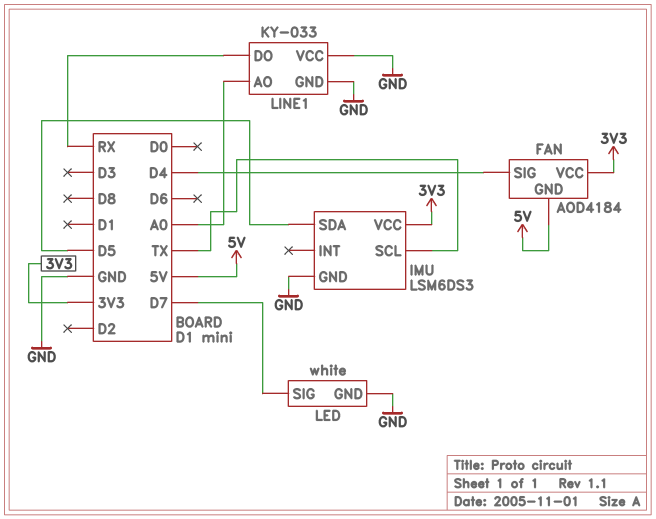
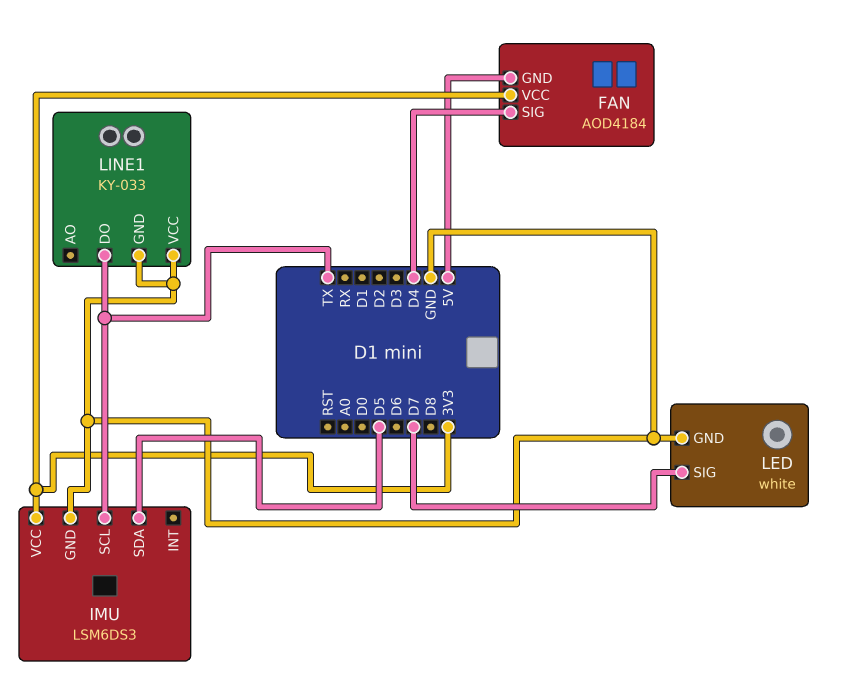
LINE1 pin AO: A0 -> none
LINE1 pin DO: RX -> TX

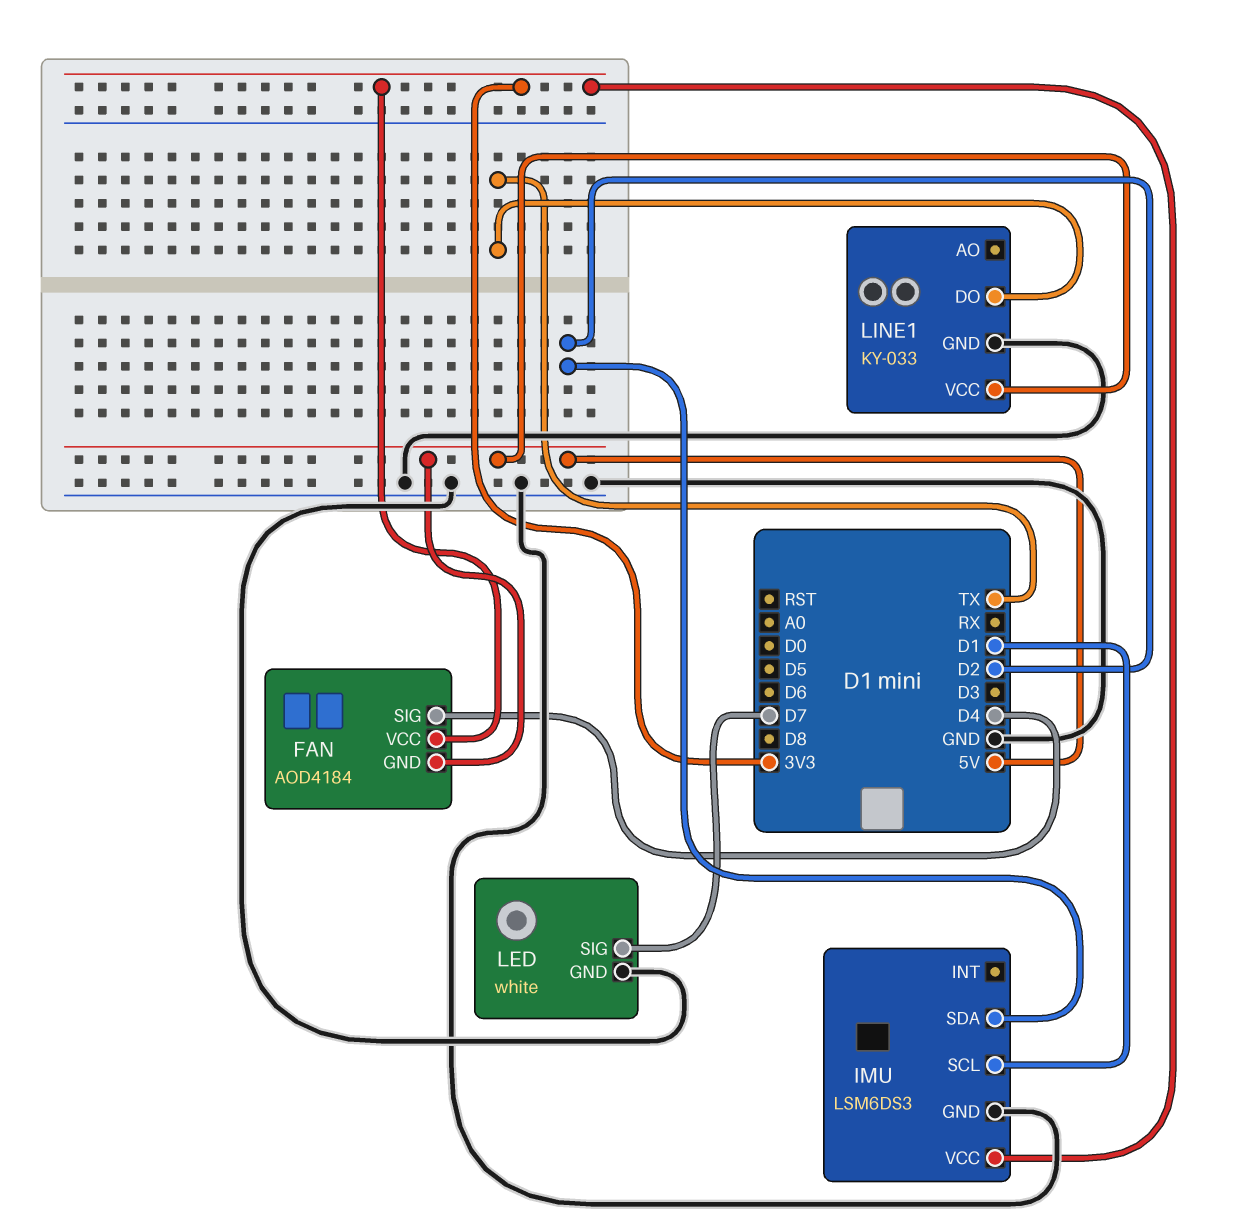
IMU pin SCL: TX -> D1
IMU pin SDA: D5 -> D2
LINE1 pin VCC: GND -> 5V

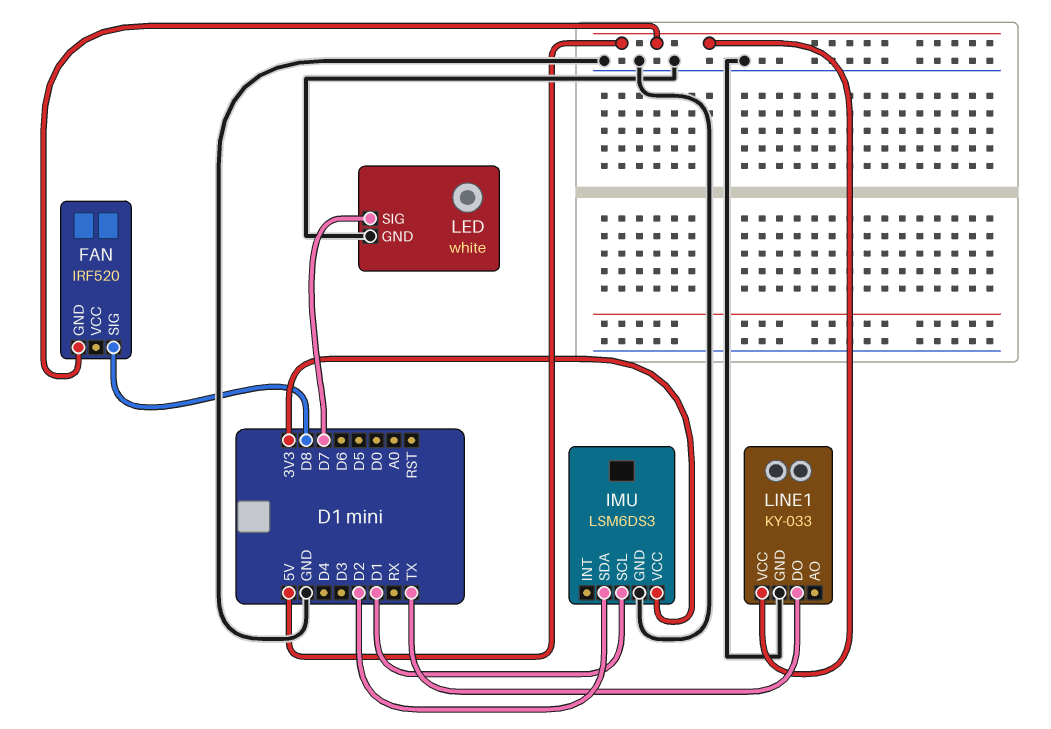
FAN: AOD4184 -> IRF520
FAN pin SIG: D4 -> D8
FAN pin VCC: 3V3 -> none

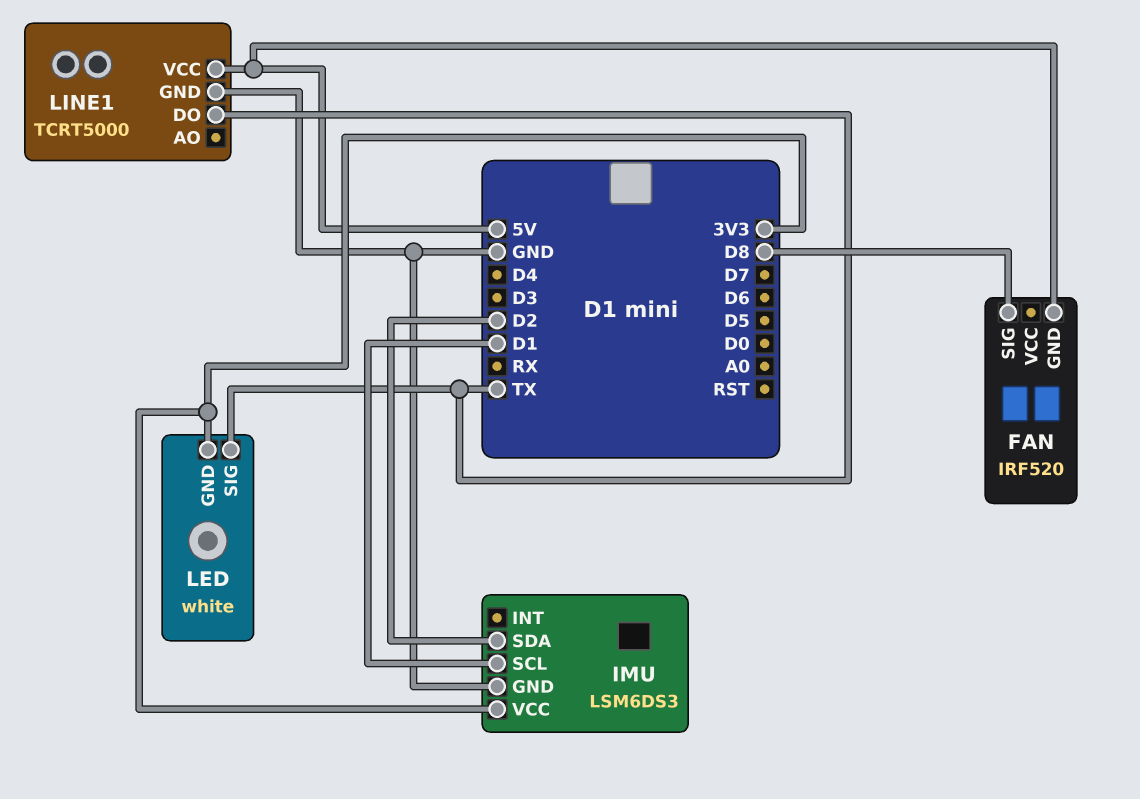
LED pin GND: GND -> 3V3
LED pin SIG: D7 -> TX
LINE1: KY-033 -> TCRT5000

